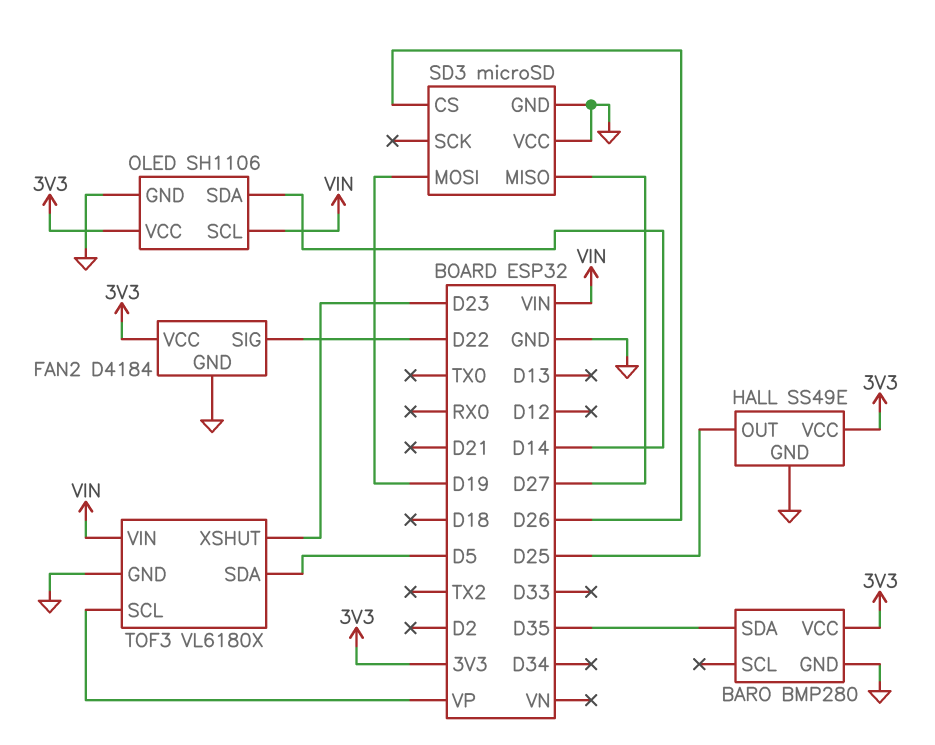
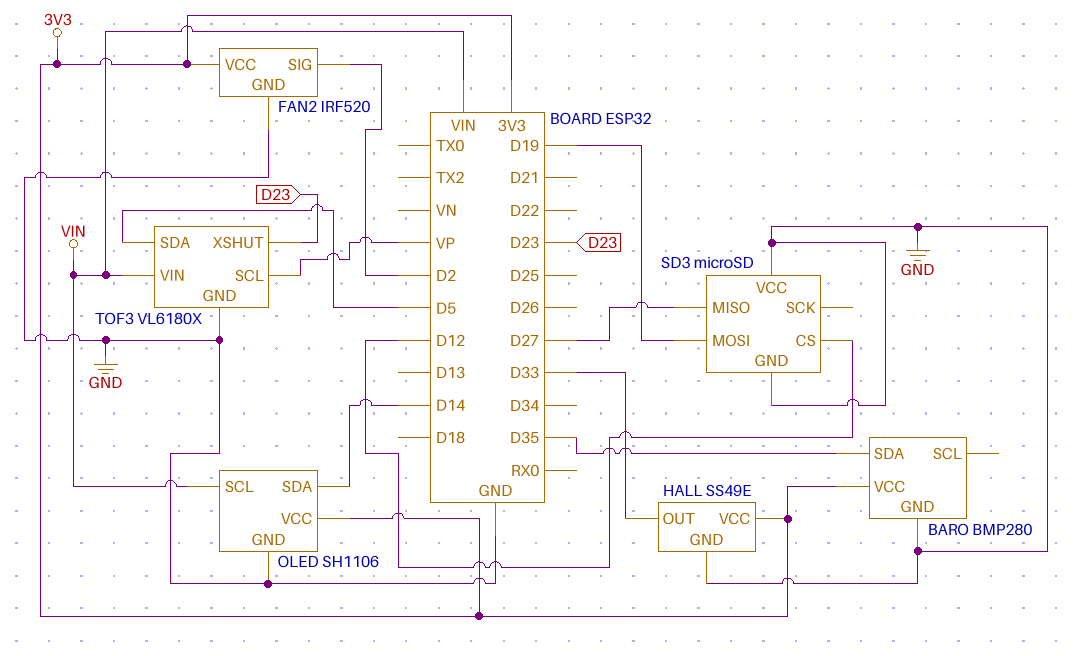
FAN2: D4184 -> IRF520
FAN2 pin SIG: D22 -> D2
HALL pin OUT: D25 -> D33
SD3 pin CS: D26 -> D12

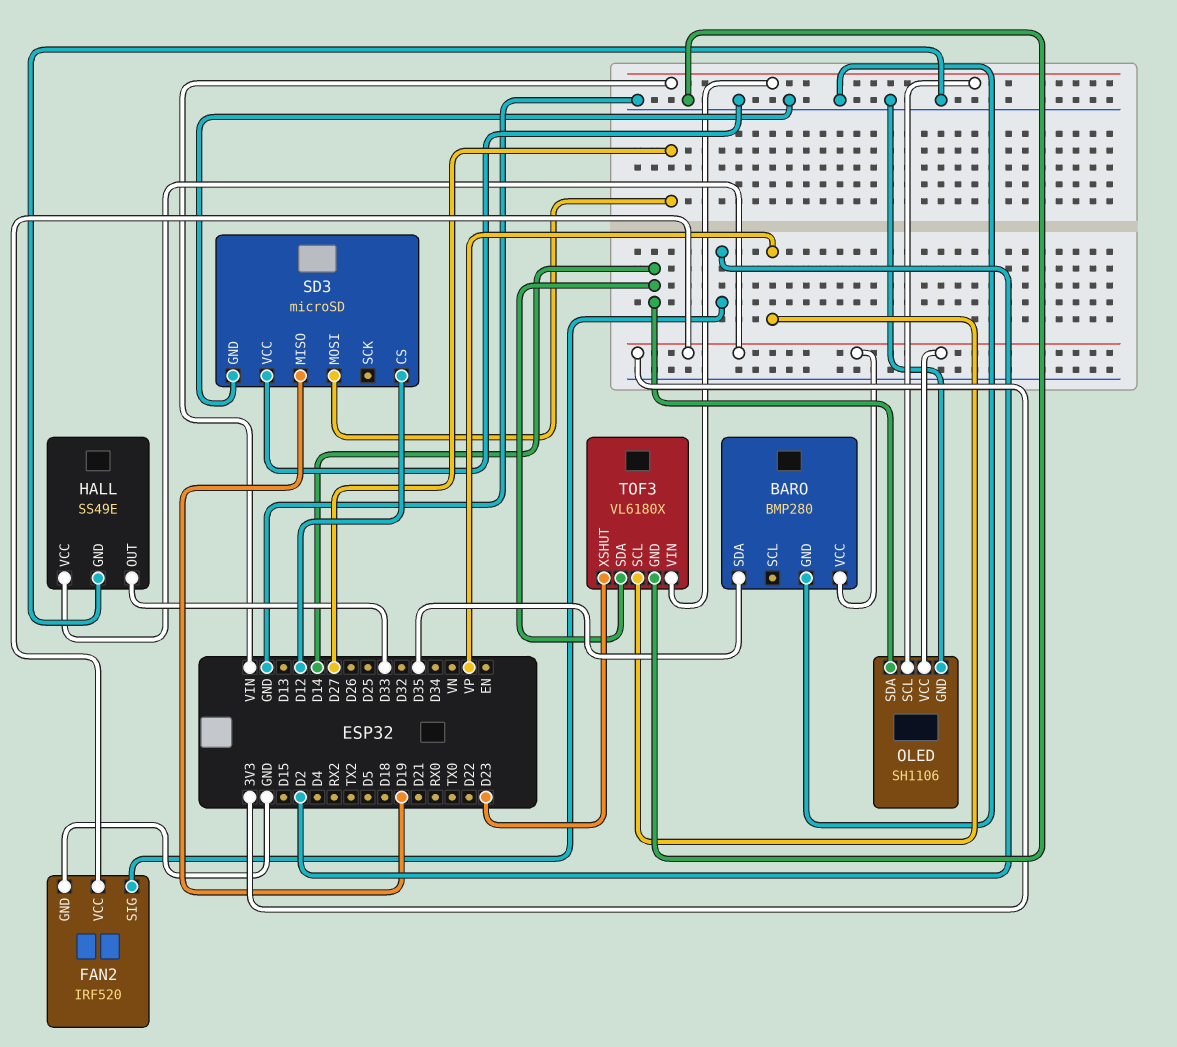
SD3 pin MISO: D27 -> D19
SD3 pin MOSI: D19 -> D27
TOF3 pin SDA: D5 -> D14

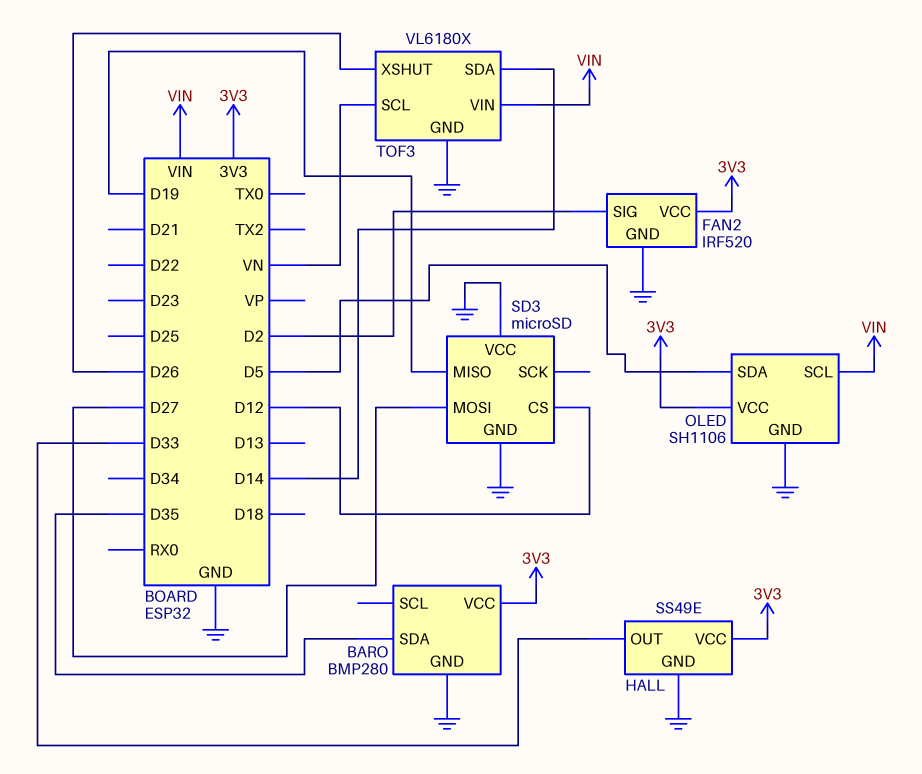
OLED pin SDA: D14 -> D5
TOF3 pin SCL: VP -> VN
TOF3 pin XSHUT: D23 -> D26

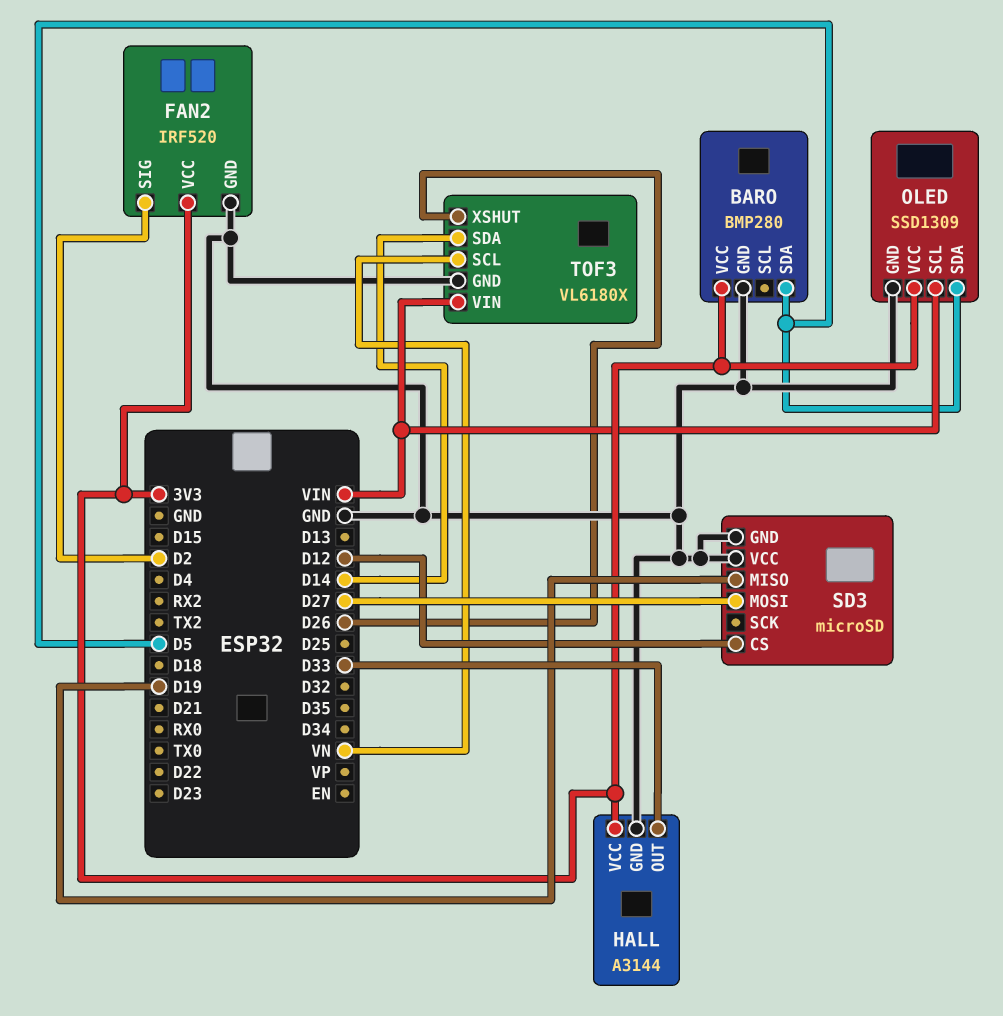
BARO pin SDA: D35 -> D5
HALL: SS49E -> A3144
OLED: SH1106 -> SSD1309

